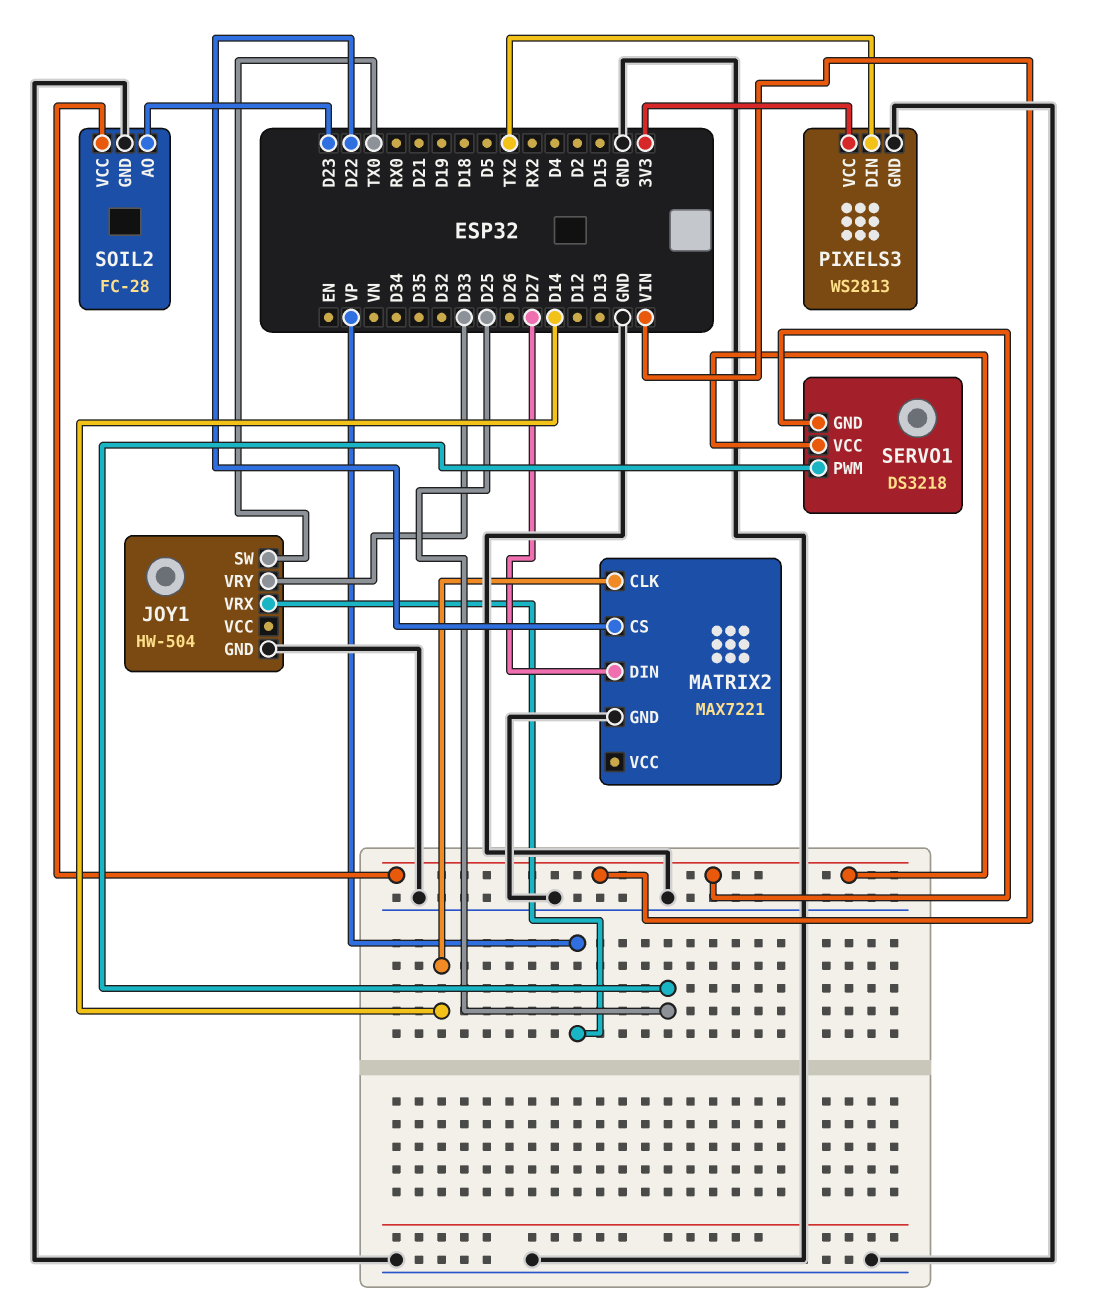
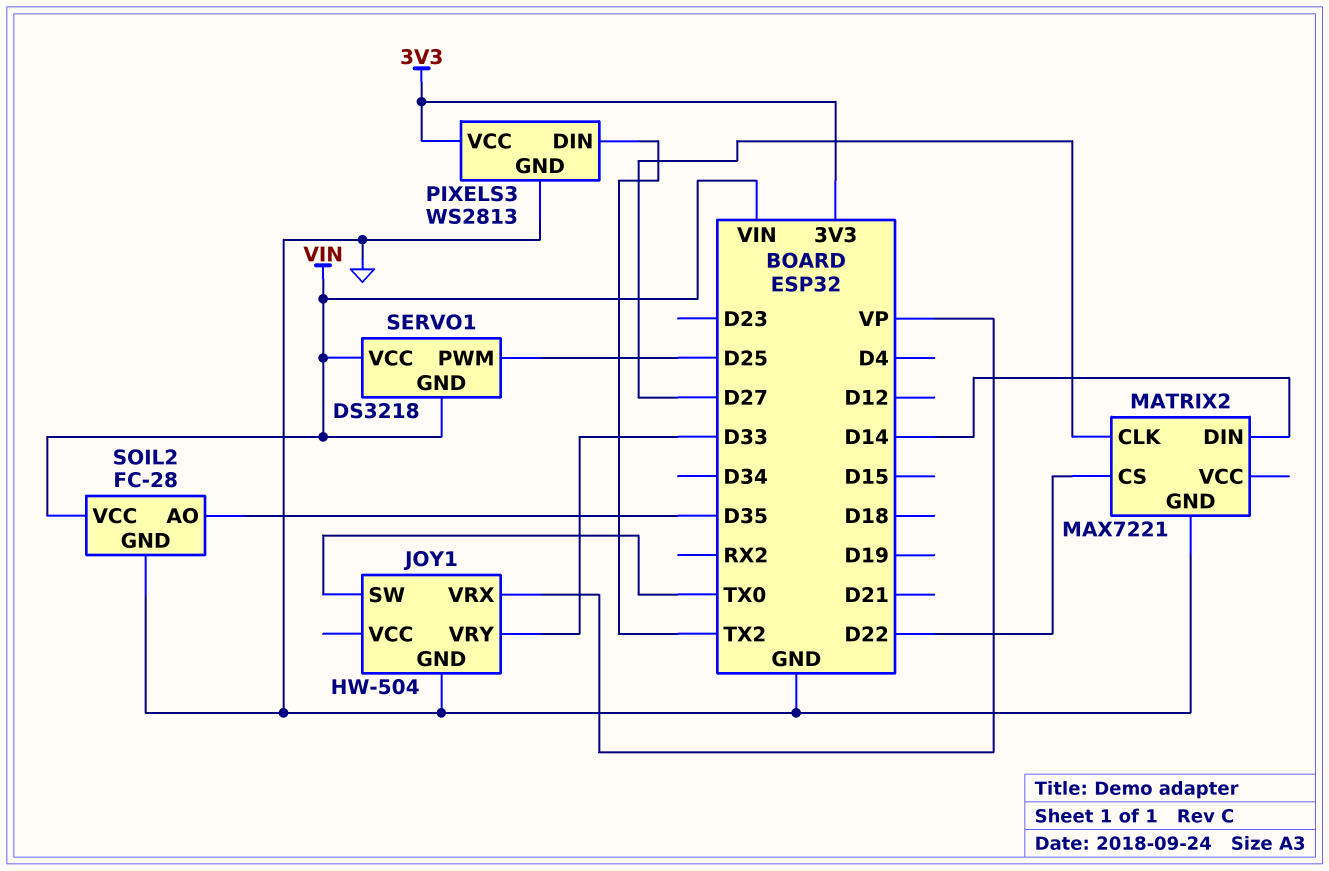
MATRIX2 pin CLK: D14 -> D27
MATRIX2 pin DIN: D27 -> D14
SOIL2 pin AO: D23 -> D35

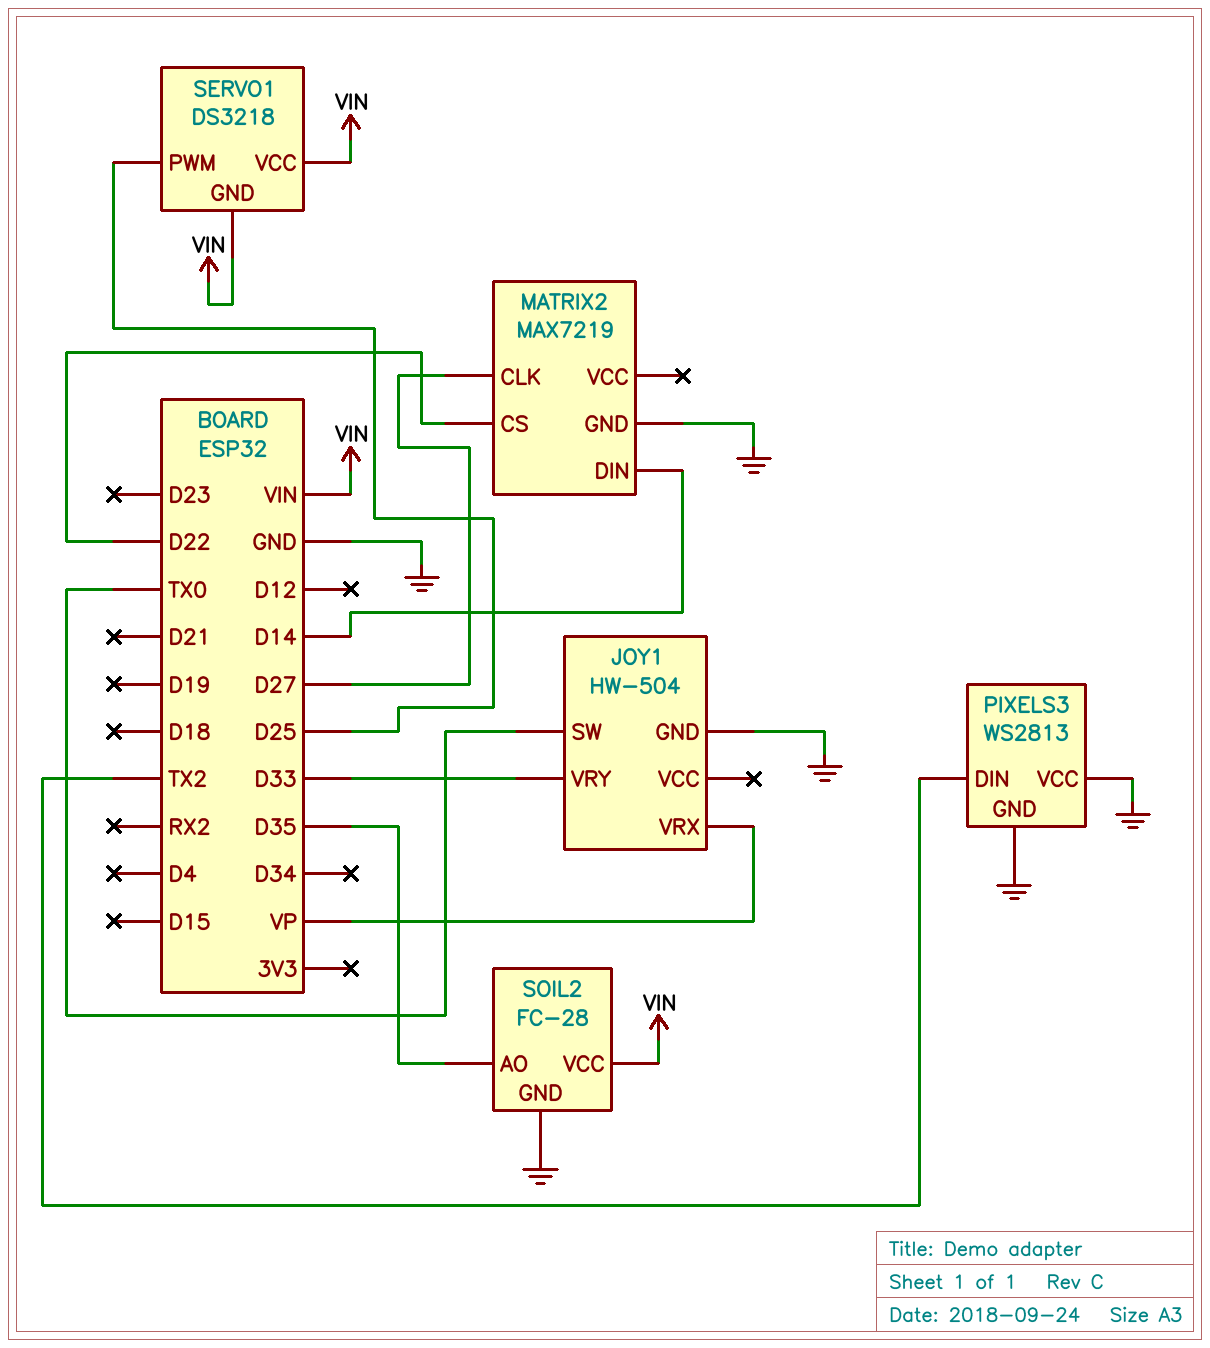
MATRIX2: MAX7221 -> MAX7219
PIXELS3 pin VCC: 3V3 -> GND

